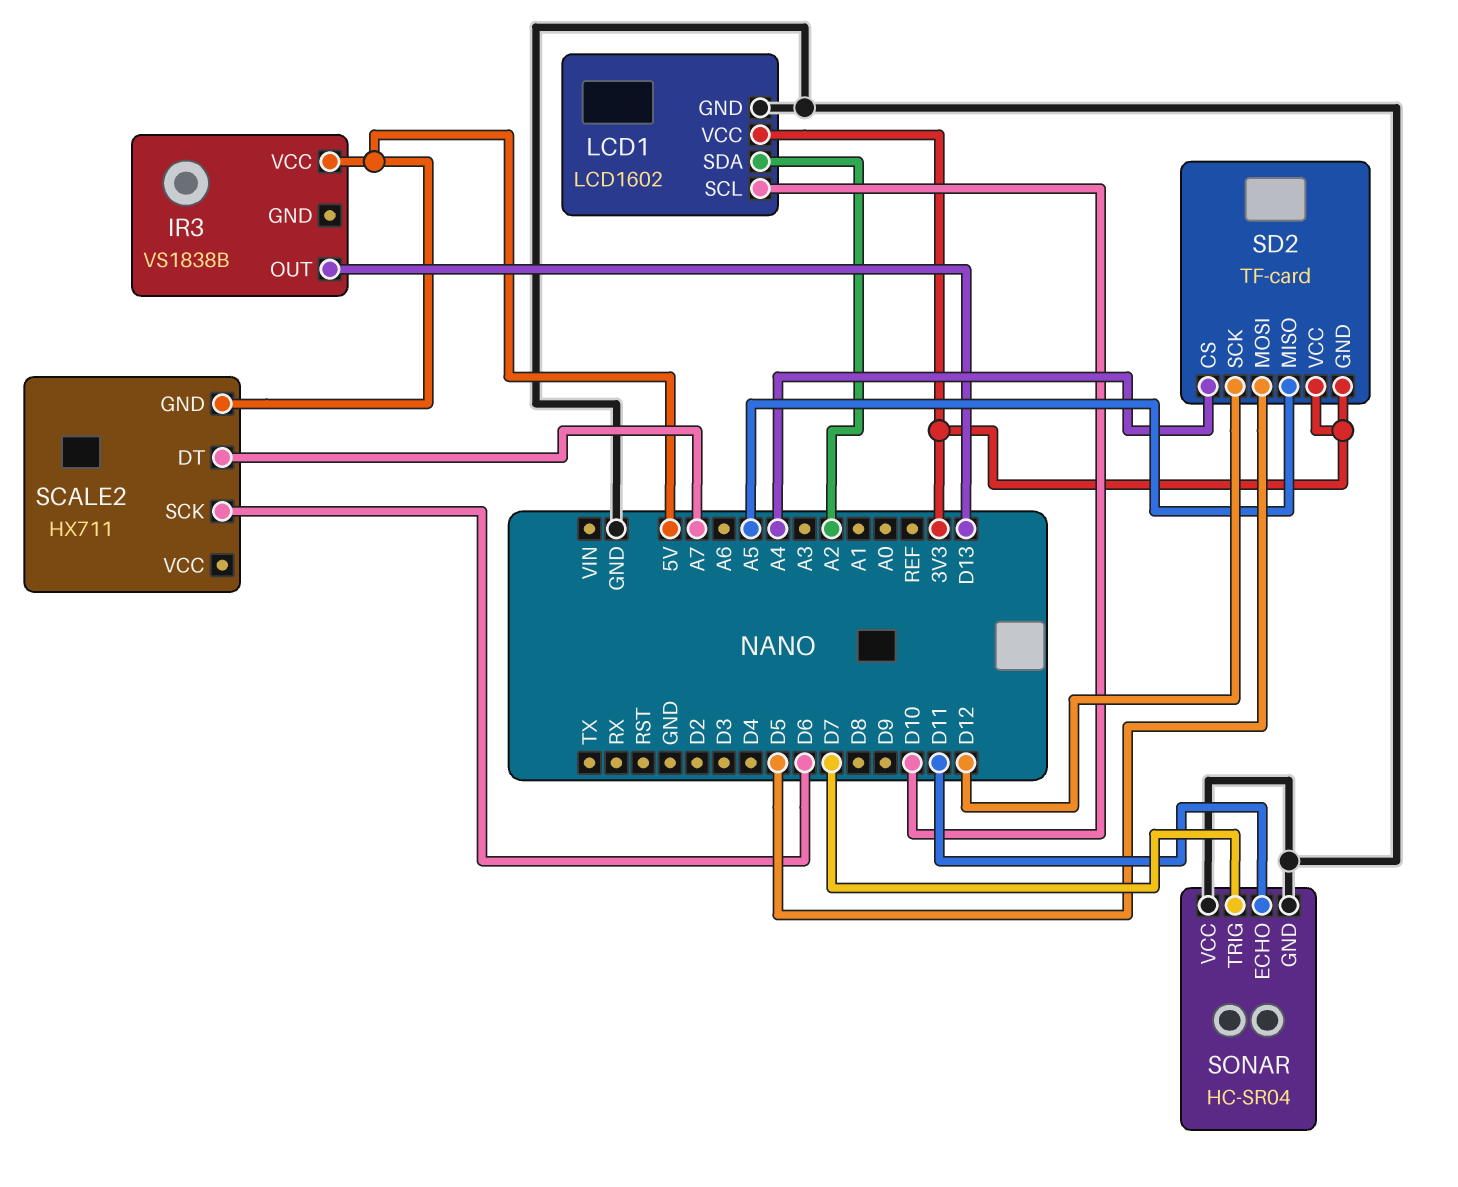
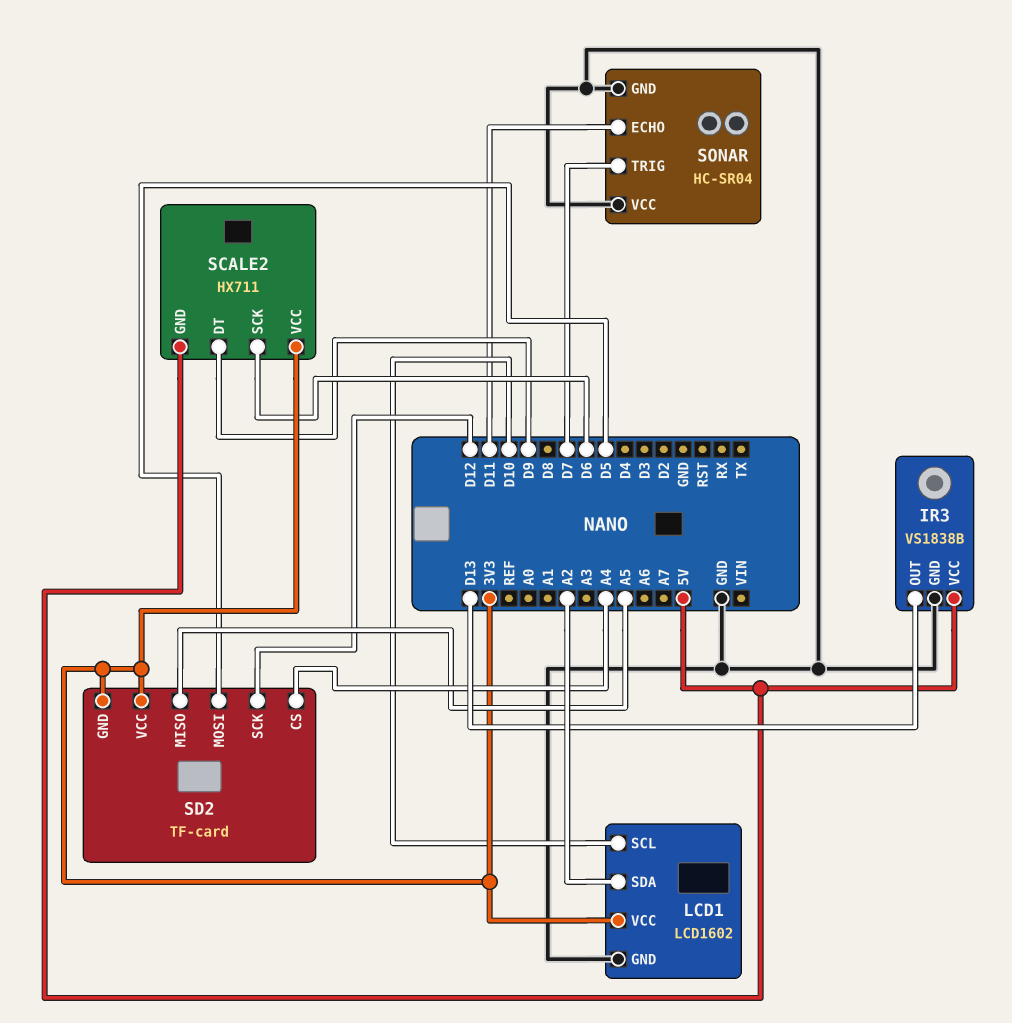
IR3 pin GND: none -> GND
SCALE2 pin DT: A7 -> D9
SCALE2 pin VCC: none -> 3V3

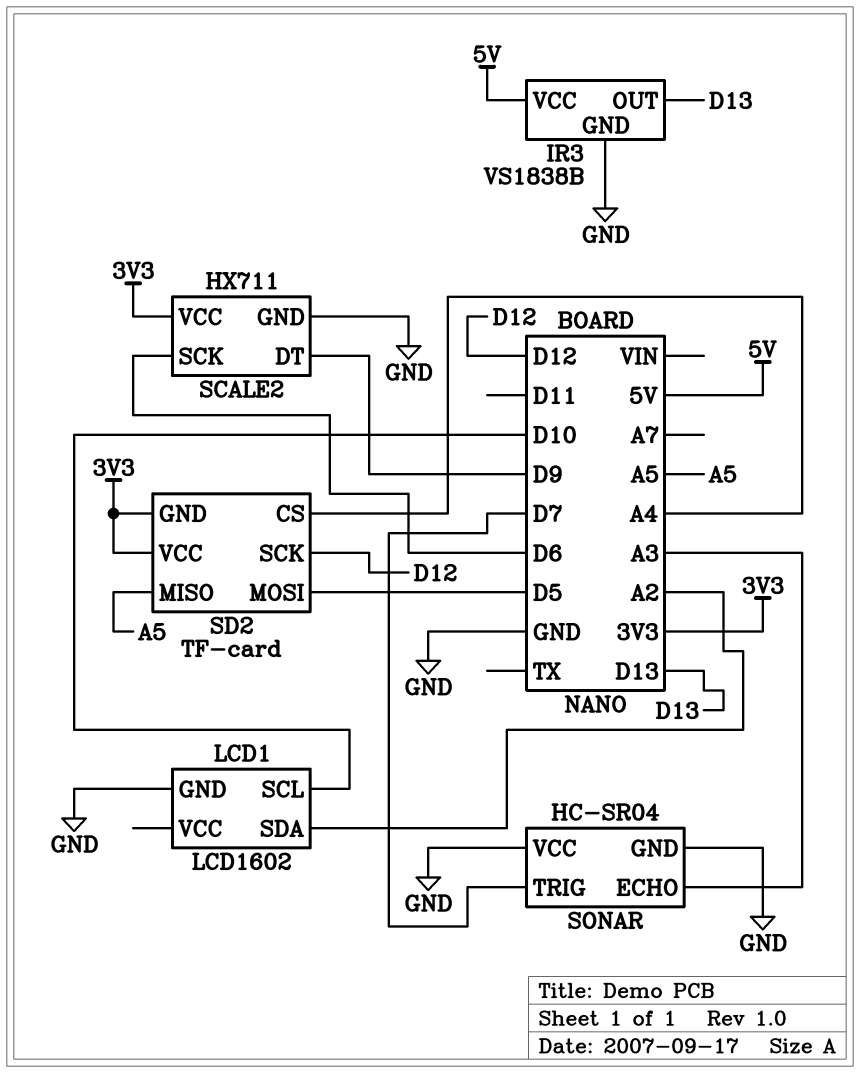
LCD1 pin VCC: 3V3 -> none
SCALE2 pin GND: 5V -> GND
SONAR pin ECHO: D11 -> A3

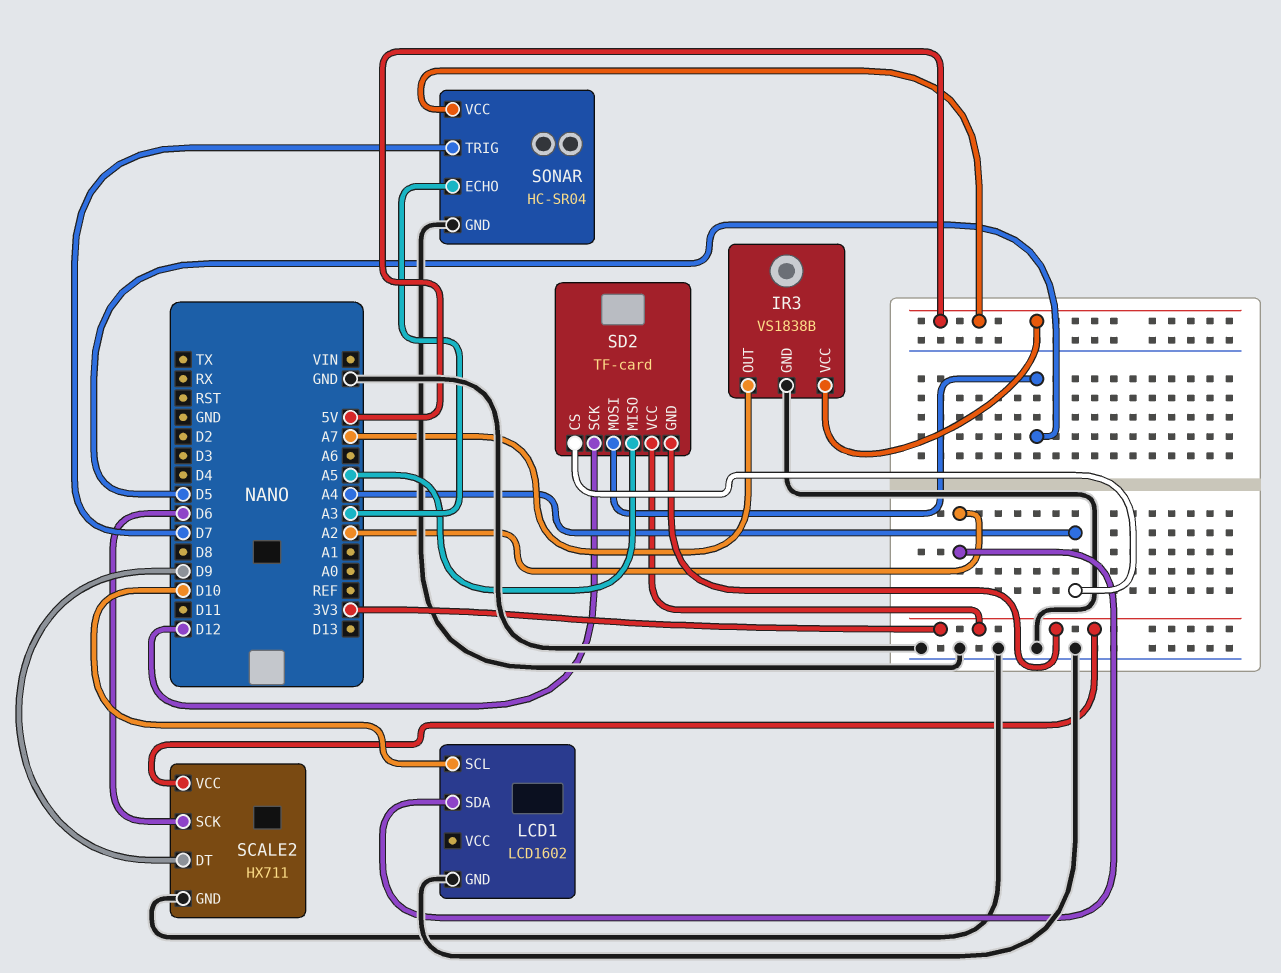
IR3 pin OUT: D13 -> A7
SONAR pin VCC: GND -> 5V

